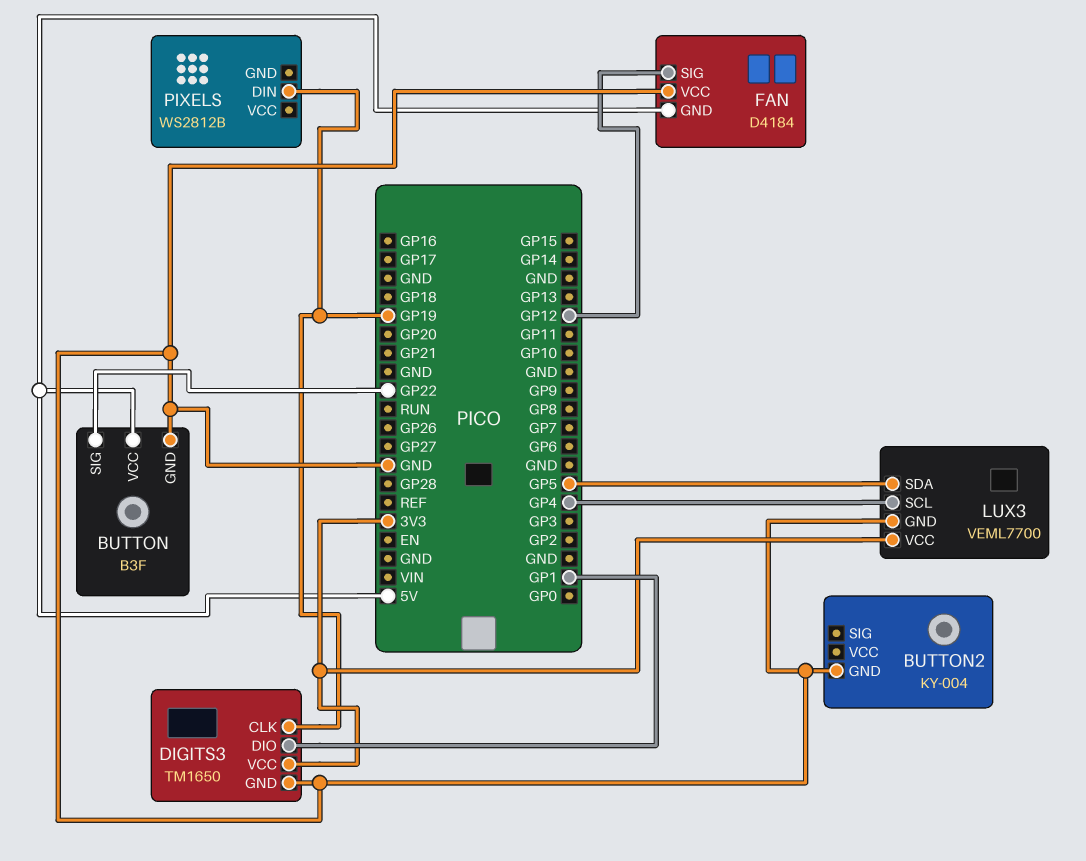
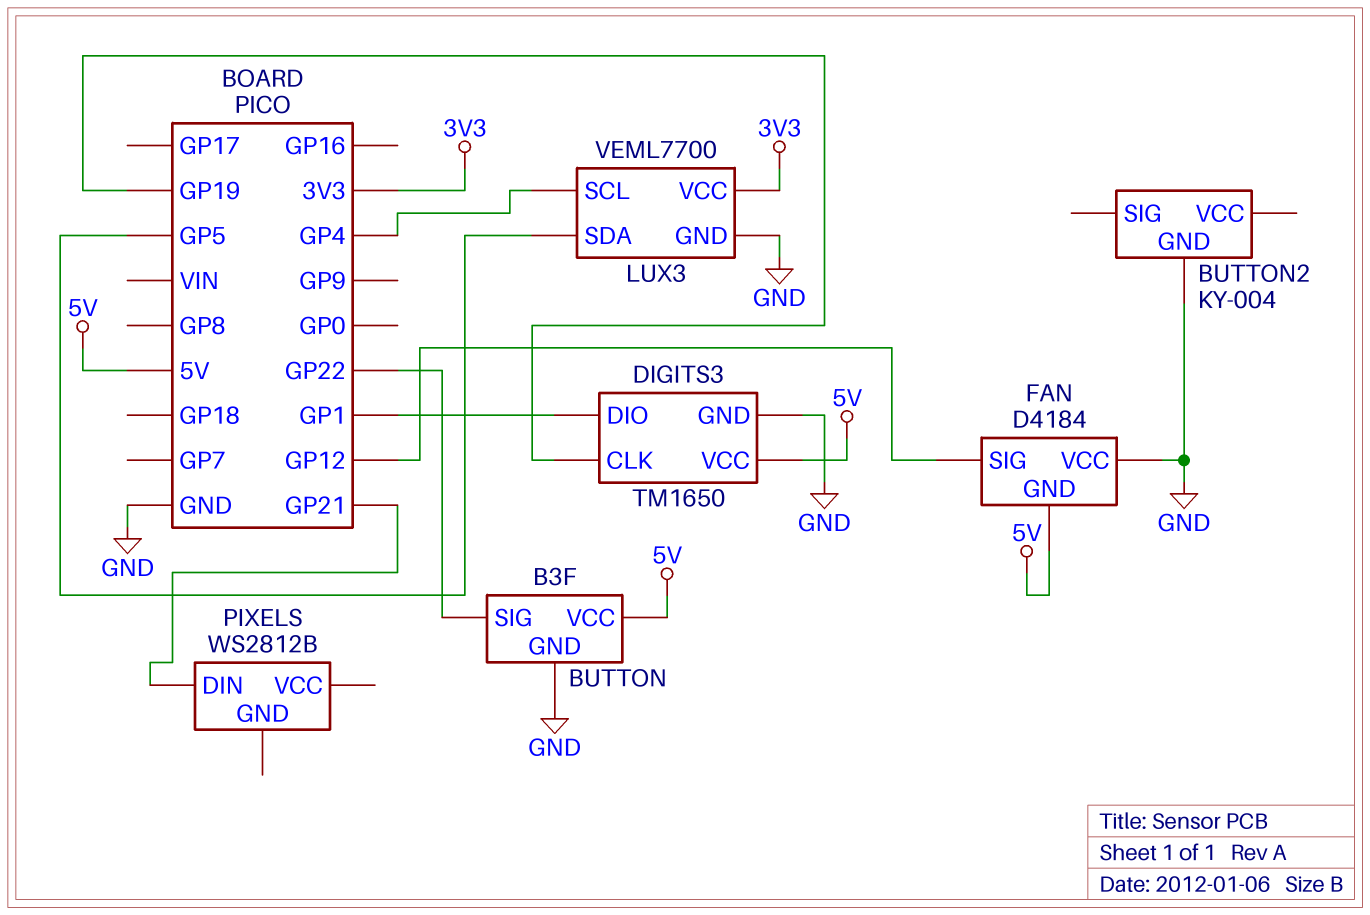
DIGITS3 pin VCC: 3V3 -> 5V
PIXELS pin DIN: GP19 -> GP21

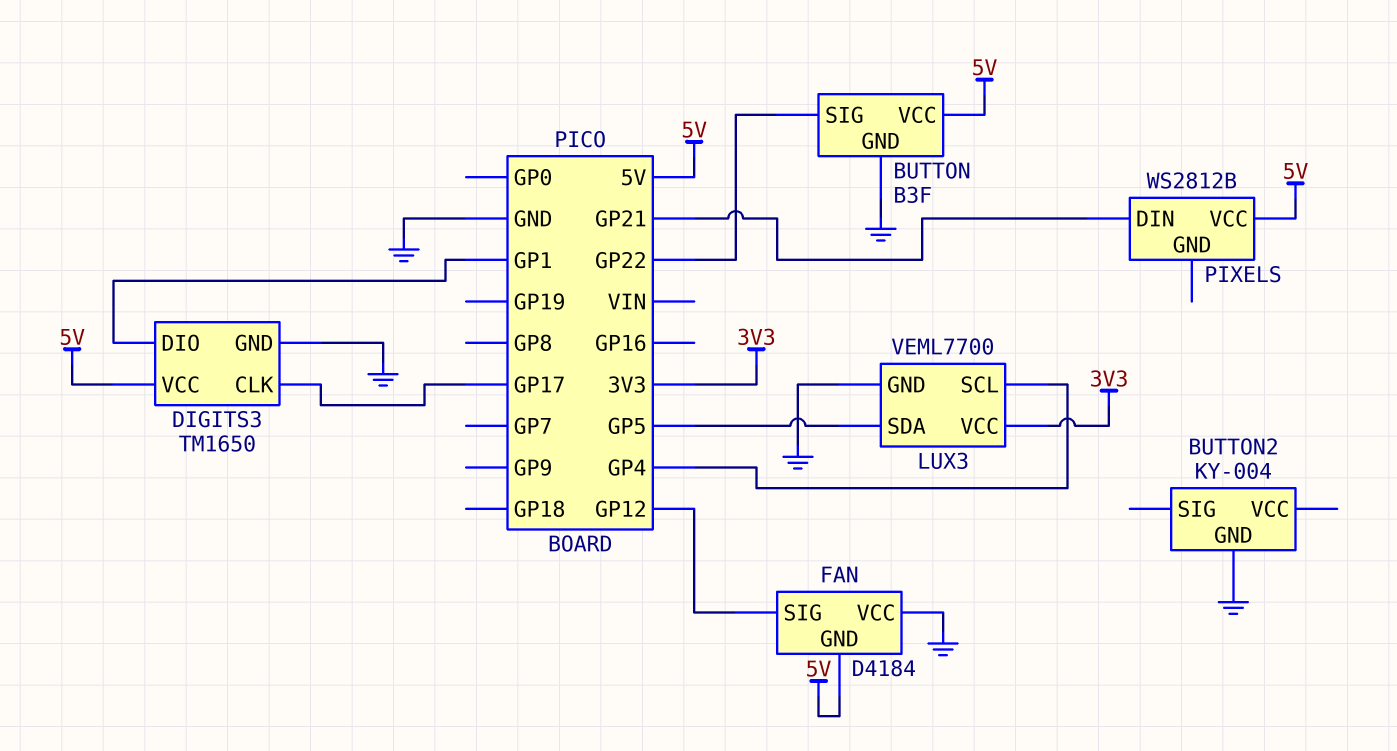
DIGITS3 pin CLK: GP19 -> GP17
PIXELS pin VCC: none -> 5V

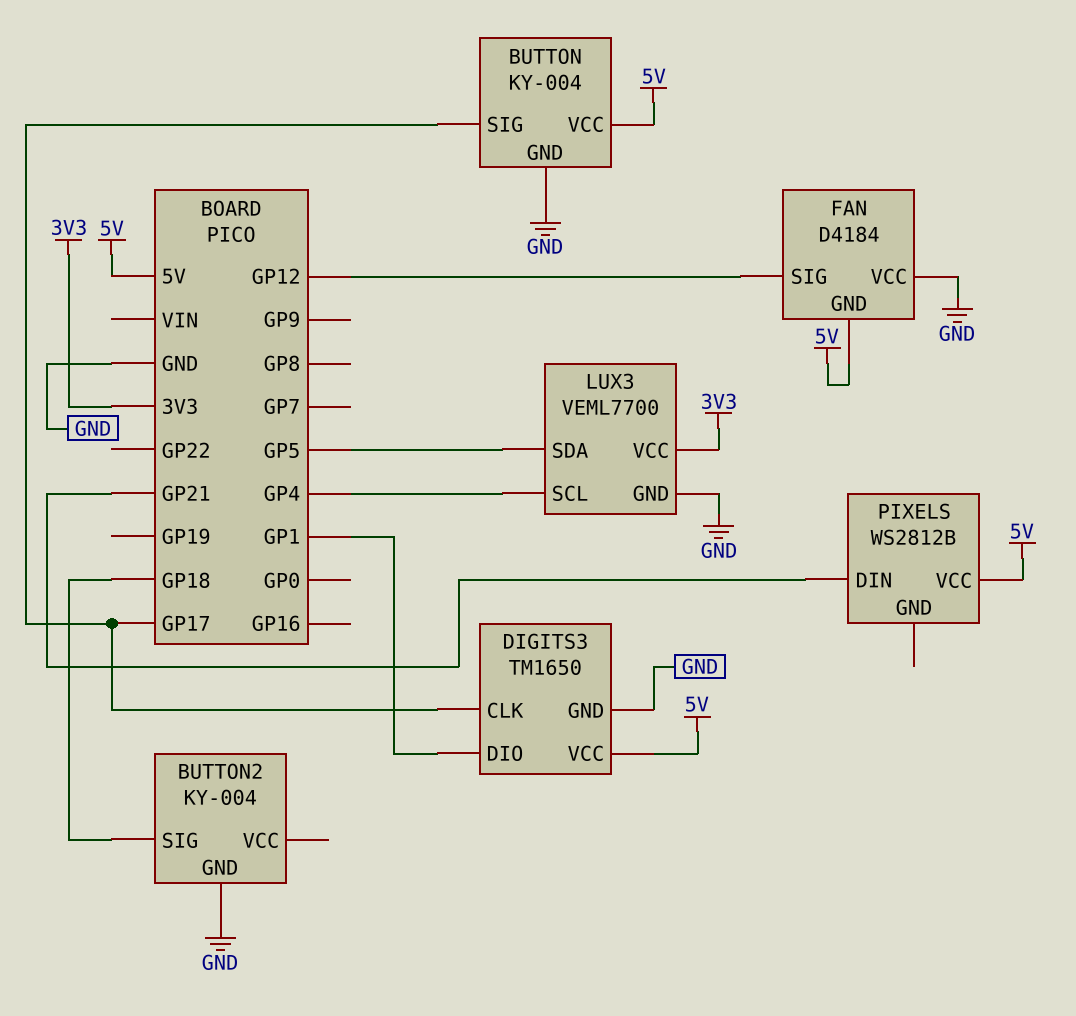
BUTTON: B3F -> KY-004
BUTTON pin SIG: GP22 -> GP17
BUTTON2 pin SIG: none -> GP18

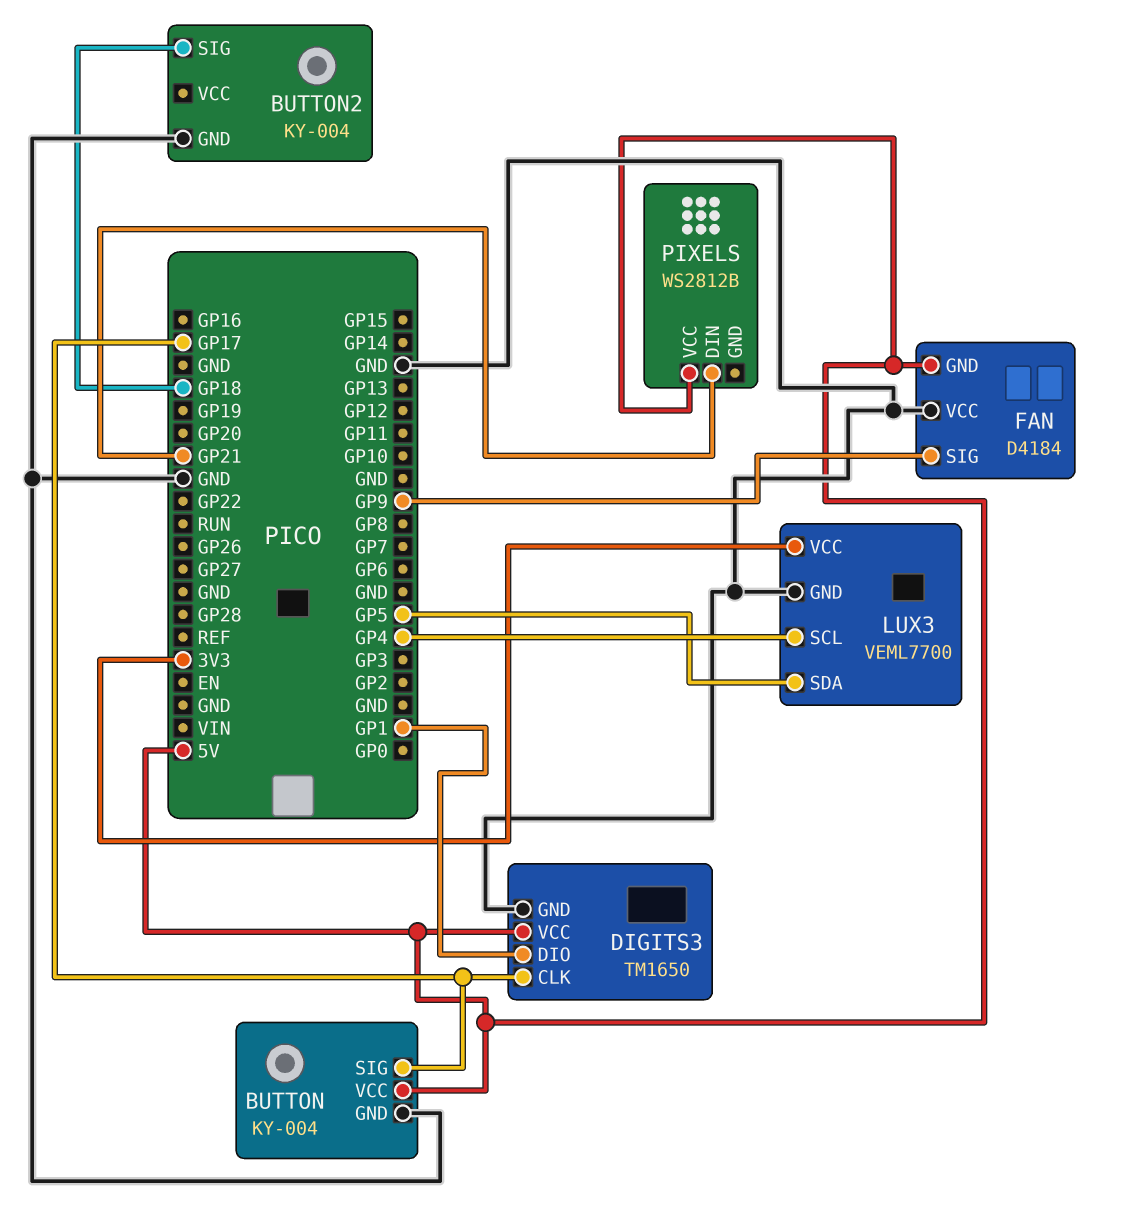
FAN pin SIG: GP12 -> GP9

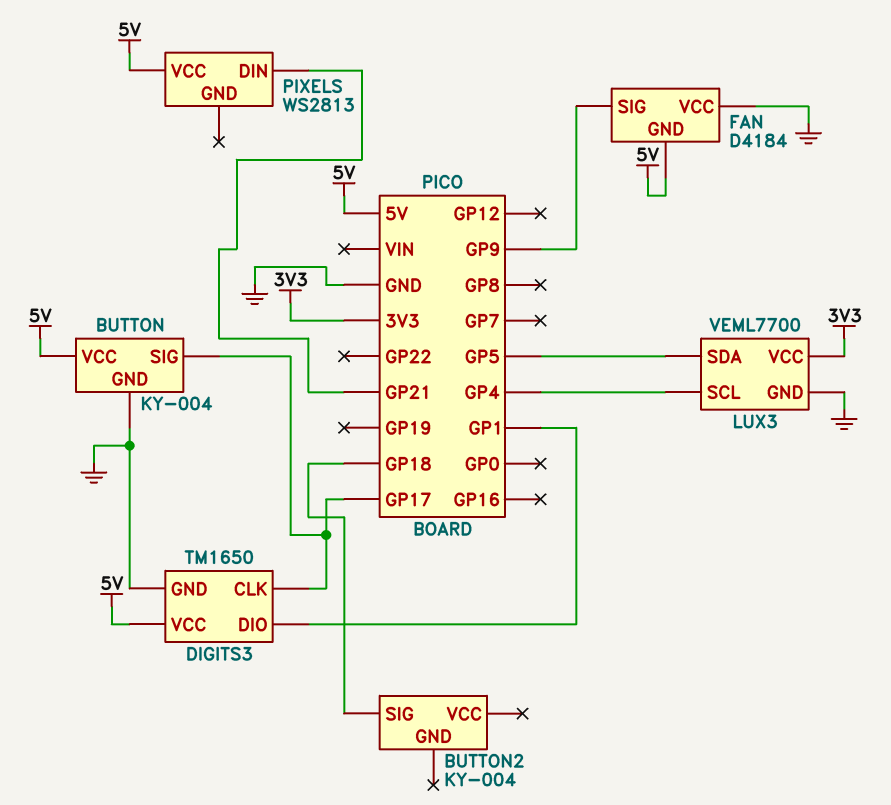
BUTTON2 pin GND: GND -> none
PIXELS: WS2812B -> WS2813

